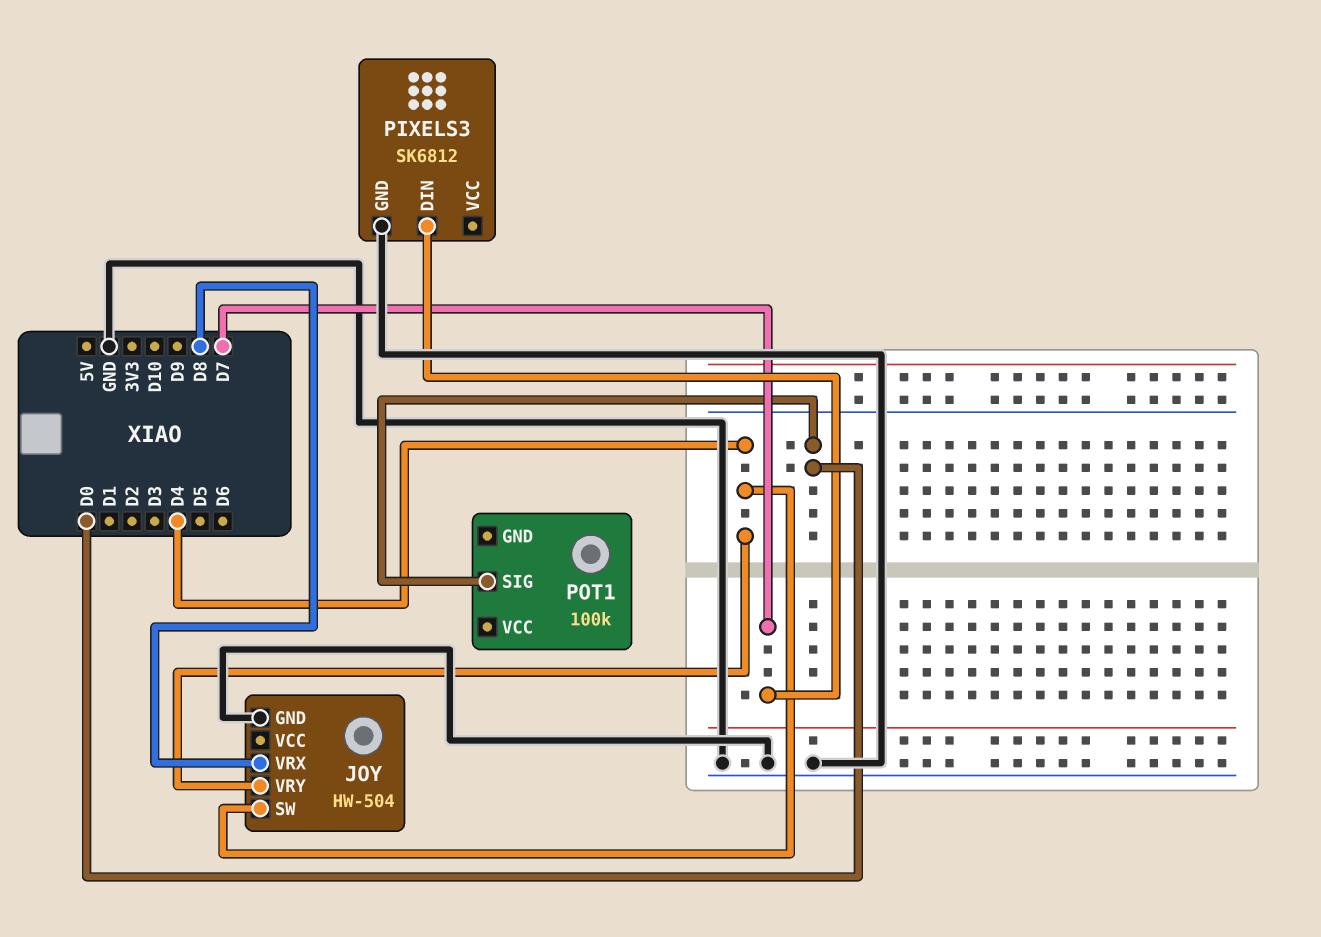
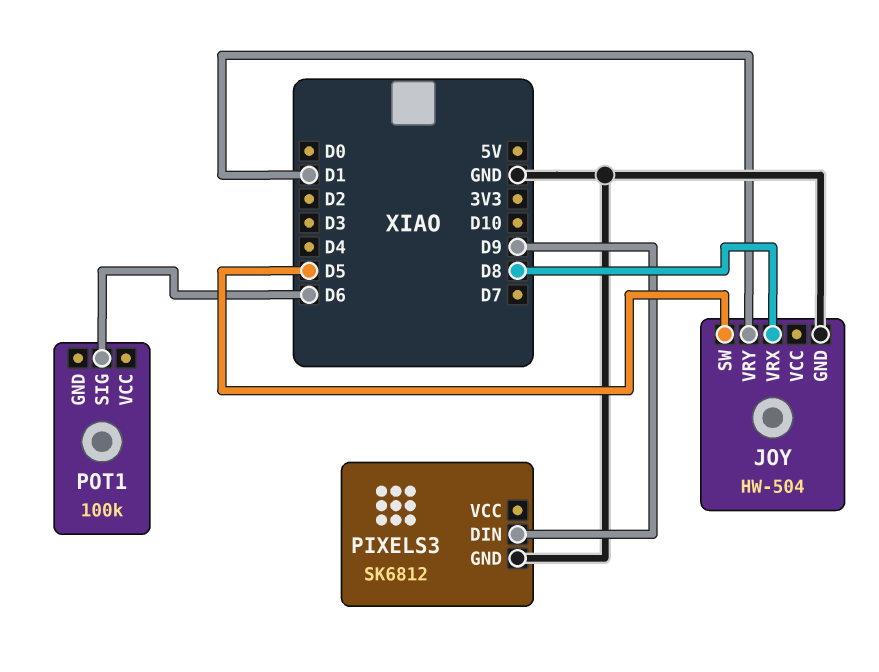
JOY pin SW: D4 -> D5
JOY pin VRY: D4 -> D1
PIXELS3 pin DIN: D7 -> D9
POT1 pin SIG: D0 -> D6

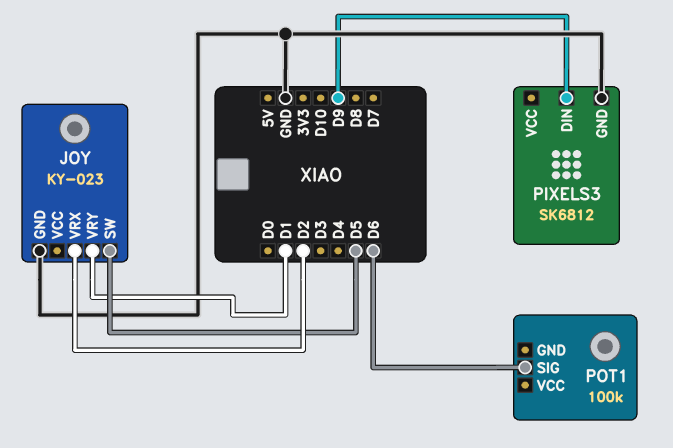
JOY: HW-504 -> KY-023
JOY pin VRX: D8 -> D2

